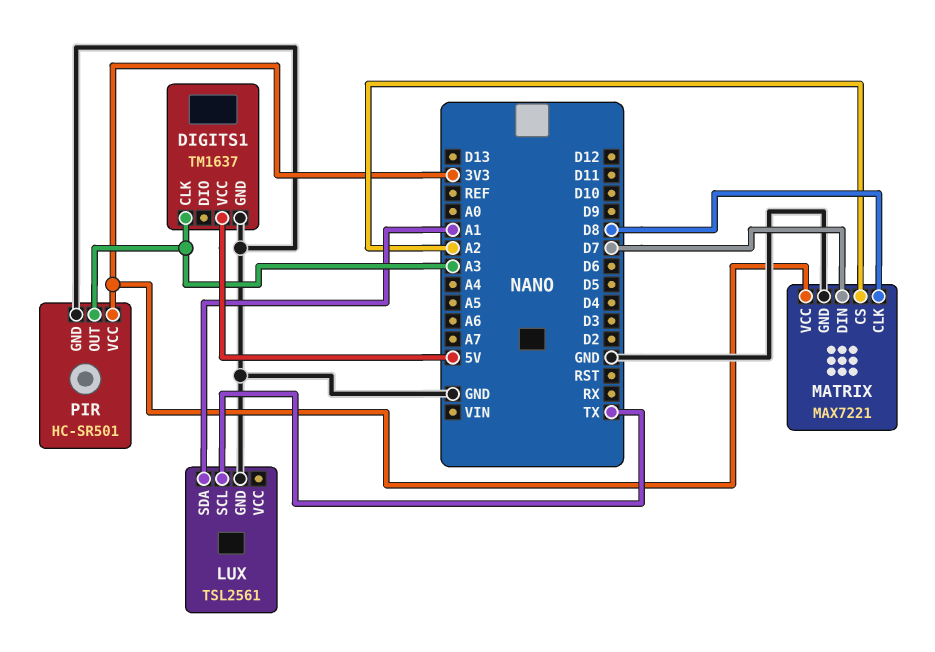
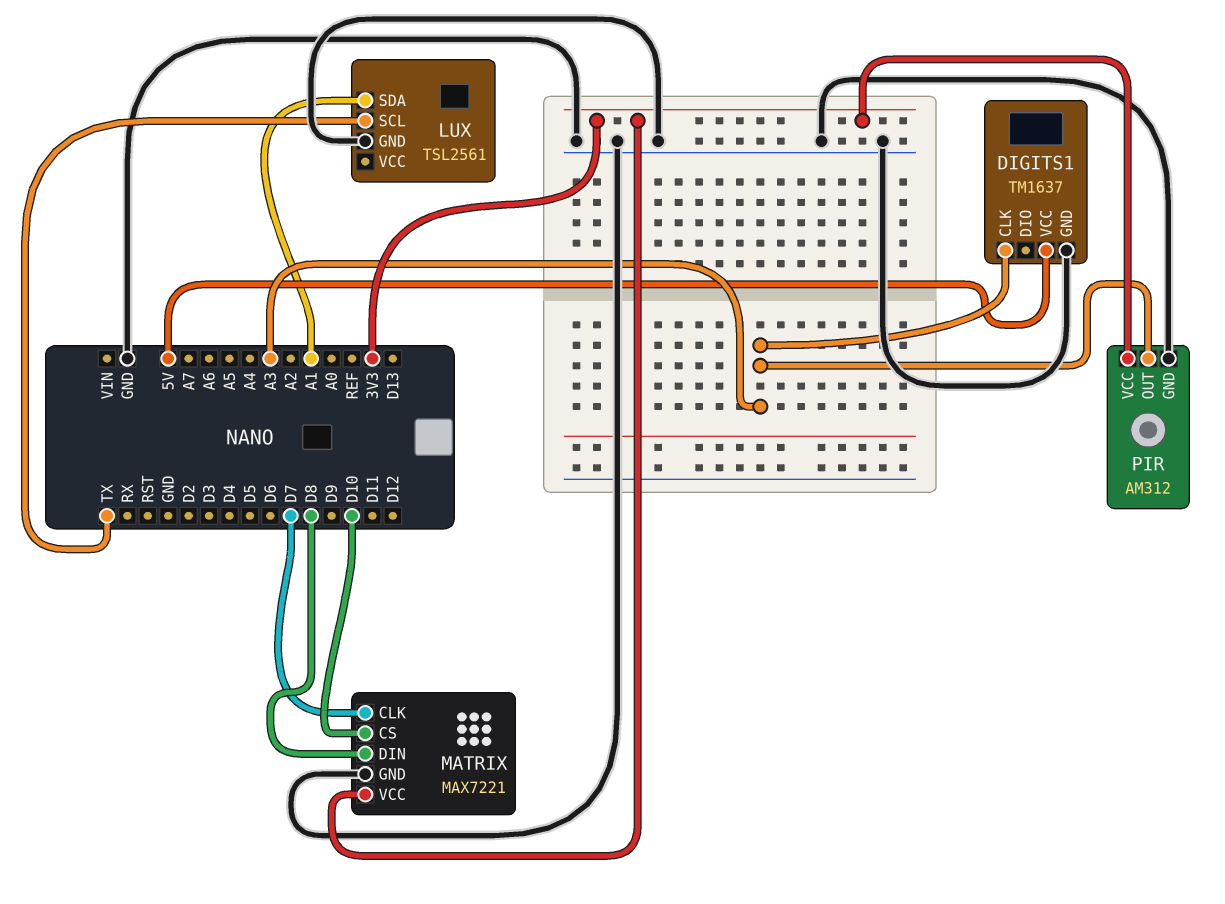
MATRIX pin CLK: D8 -> D7
MATRIX pin CS: A2 -> D10
MATRIX pin DIN: D7 -> D8
PIR: HC-SR501 -> AM312

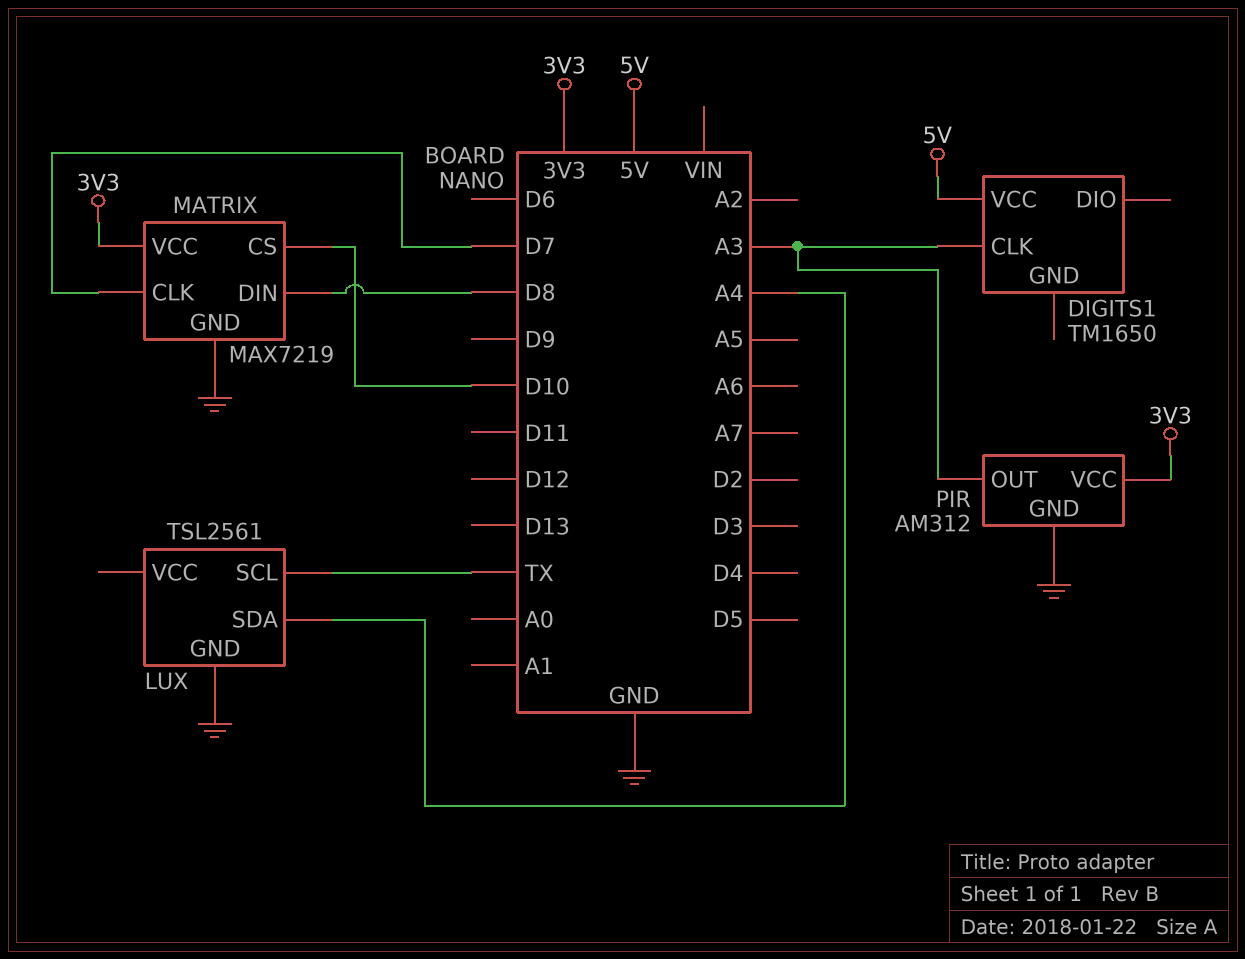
DIGITS1: TM1637 -> TM1650
DIGITS1 pin GND: GND -> none
LUX pin SDA: A1 -> A4
MATRIX: MAX7221 -> MAX7219

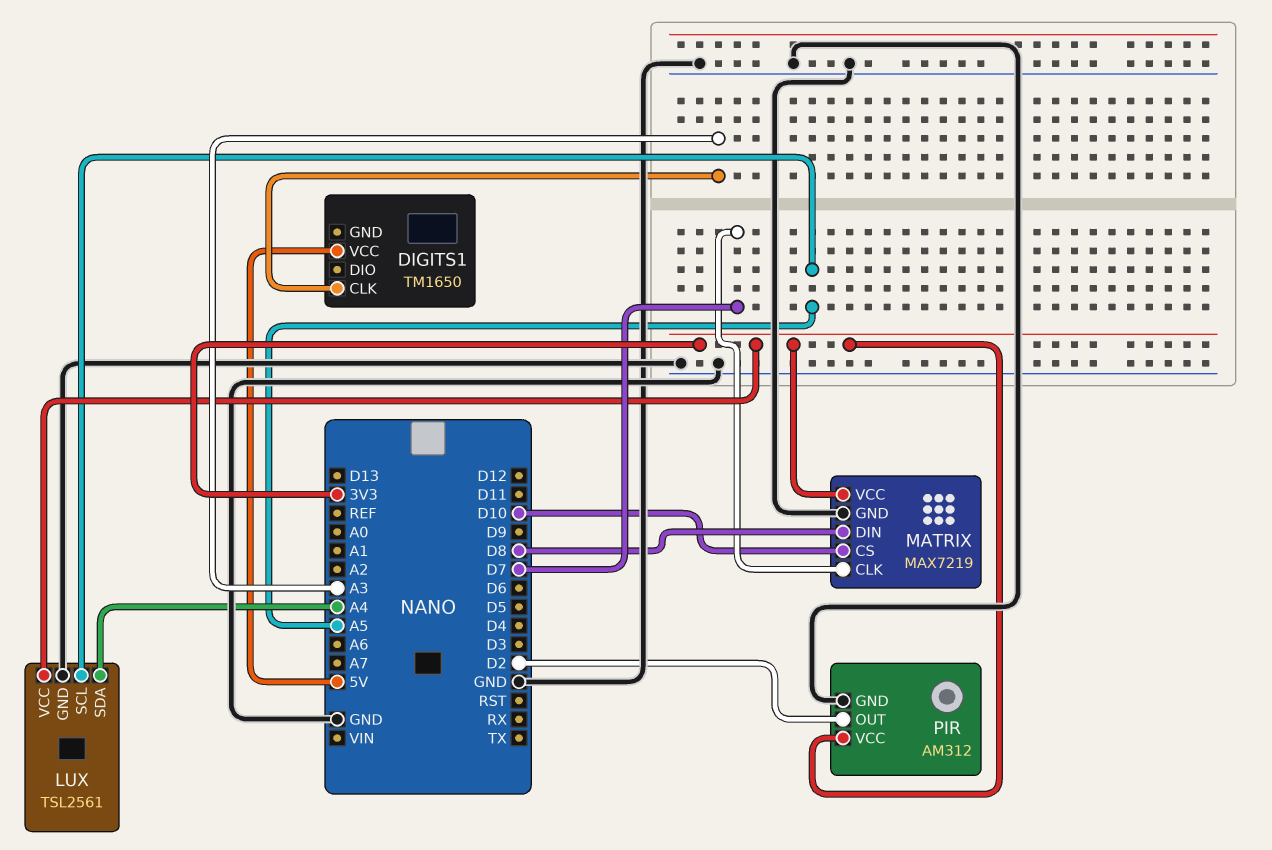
LUX pin SCL: TX -> A5
LUX pin VCC: none -> 3V3
PIR pin OUT: A3 -> D2

